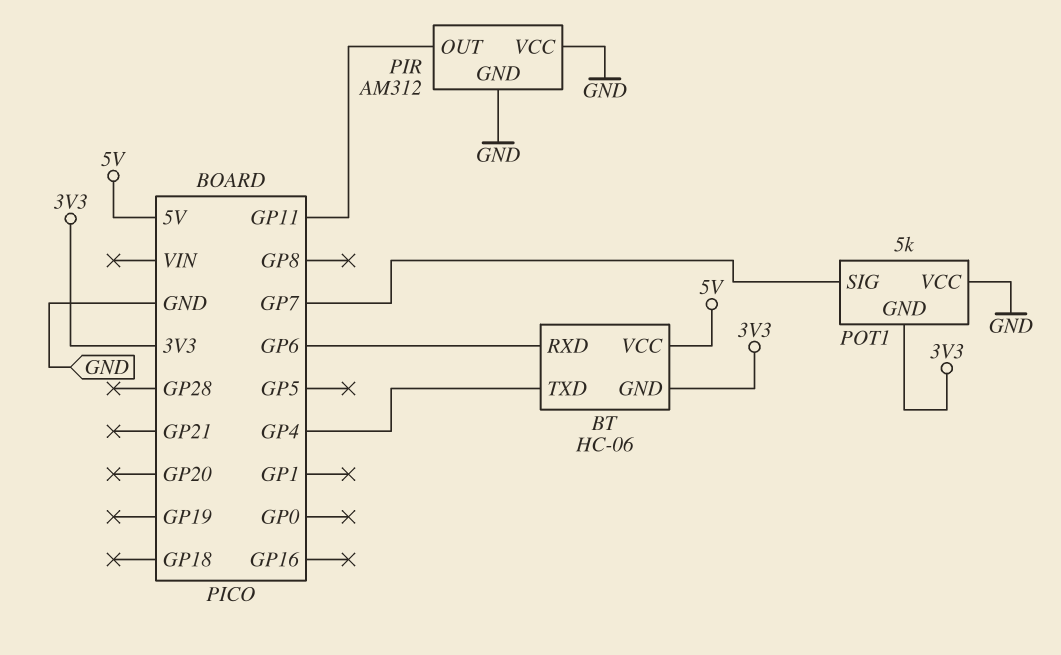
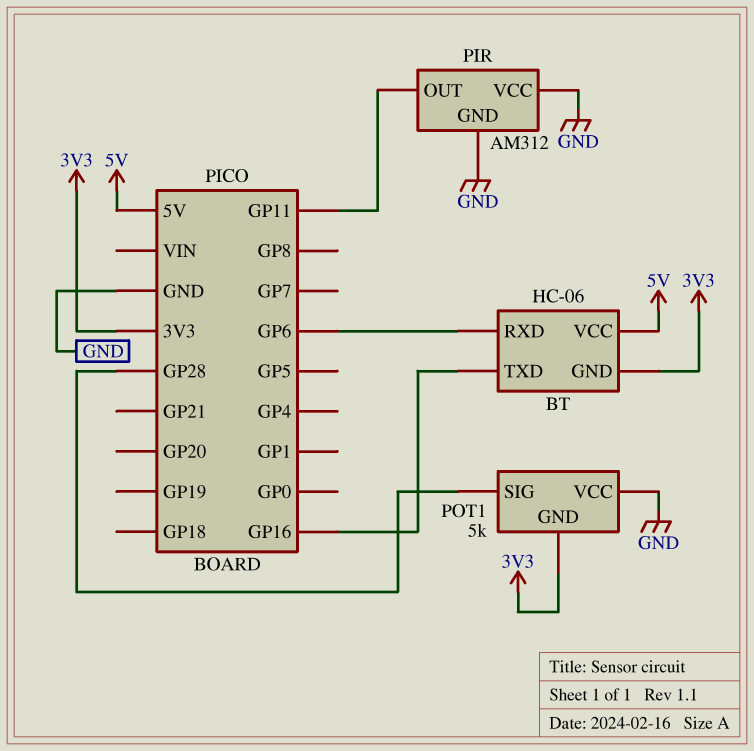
BT pin TXD: GP4 -> GP16
POT1 pin SIG: GP7 -> GP28

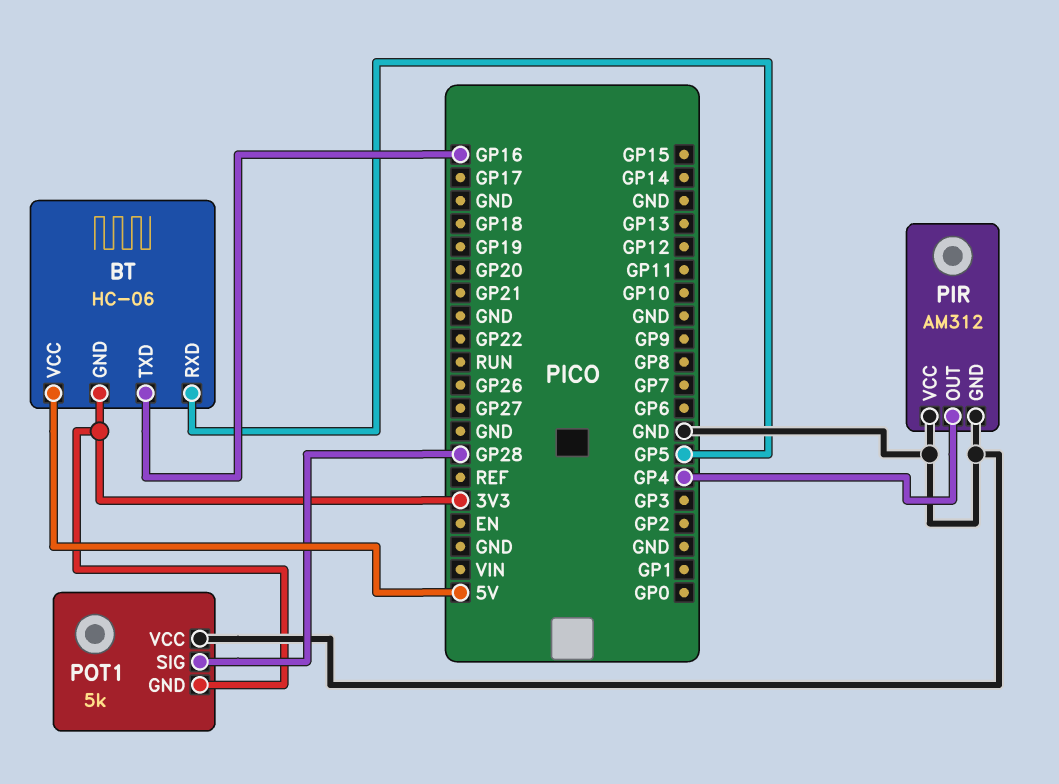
BT pin RXD: GP6 -> GP5
PIR pin OUT: GP11 -> GP4

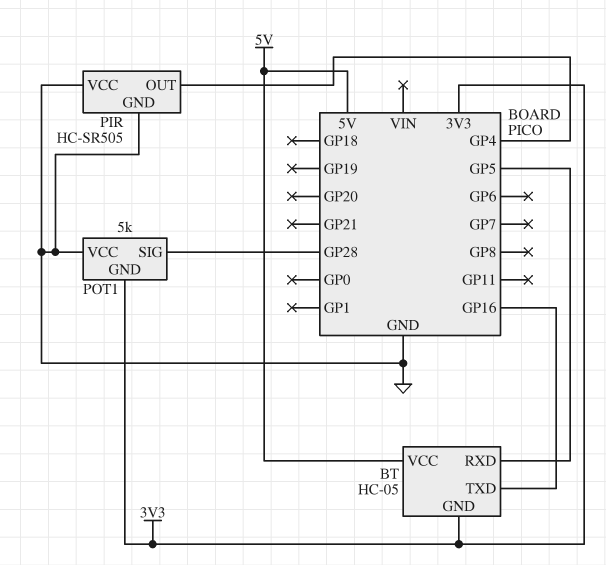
BT: HC-06 -> HC-05
PIR: AM312 -> HC-SR505

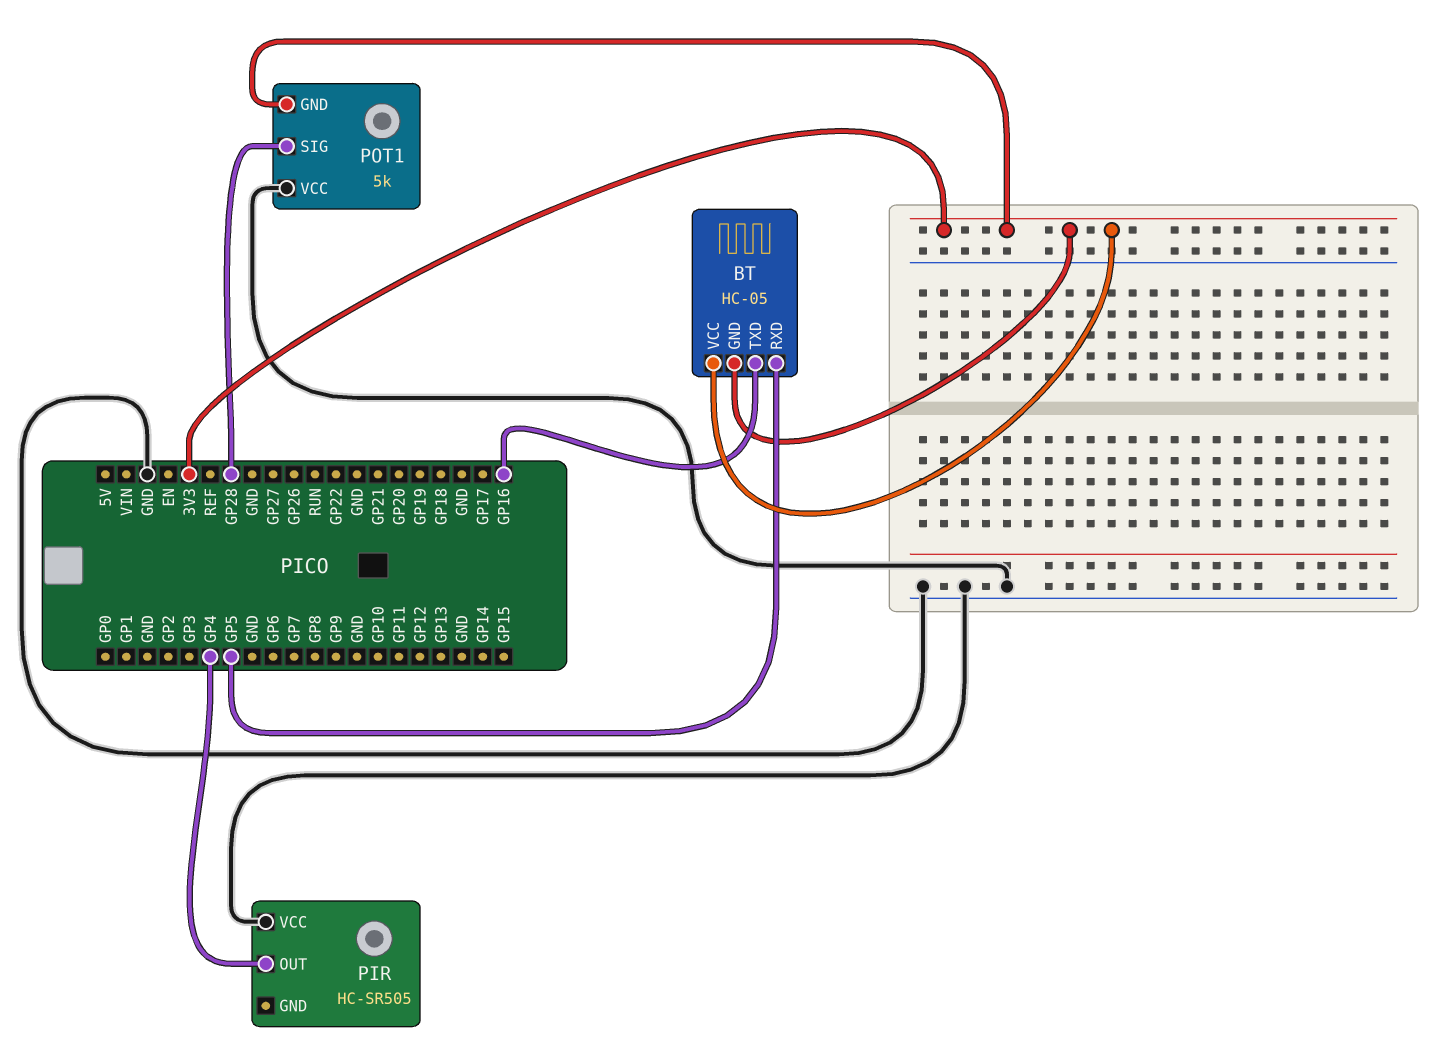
BT pin VCC: 5V -> 3V3
PIR pin GND: GND -> none

